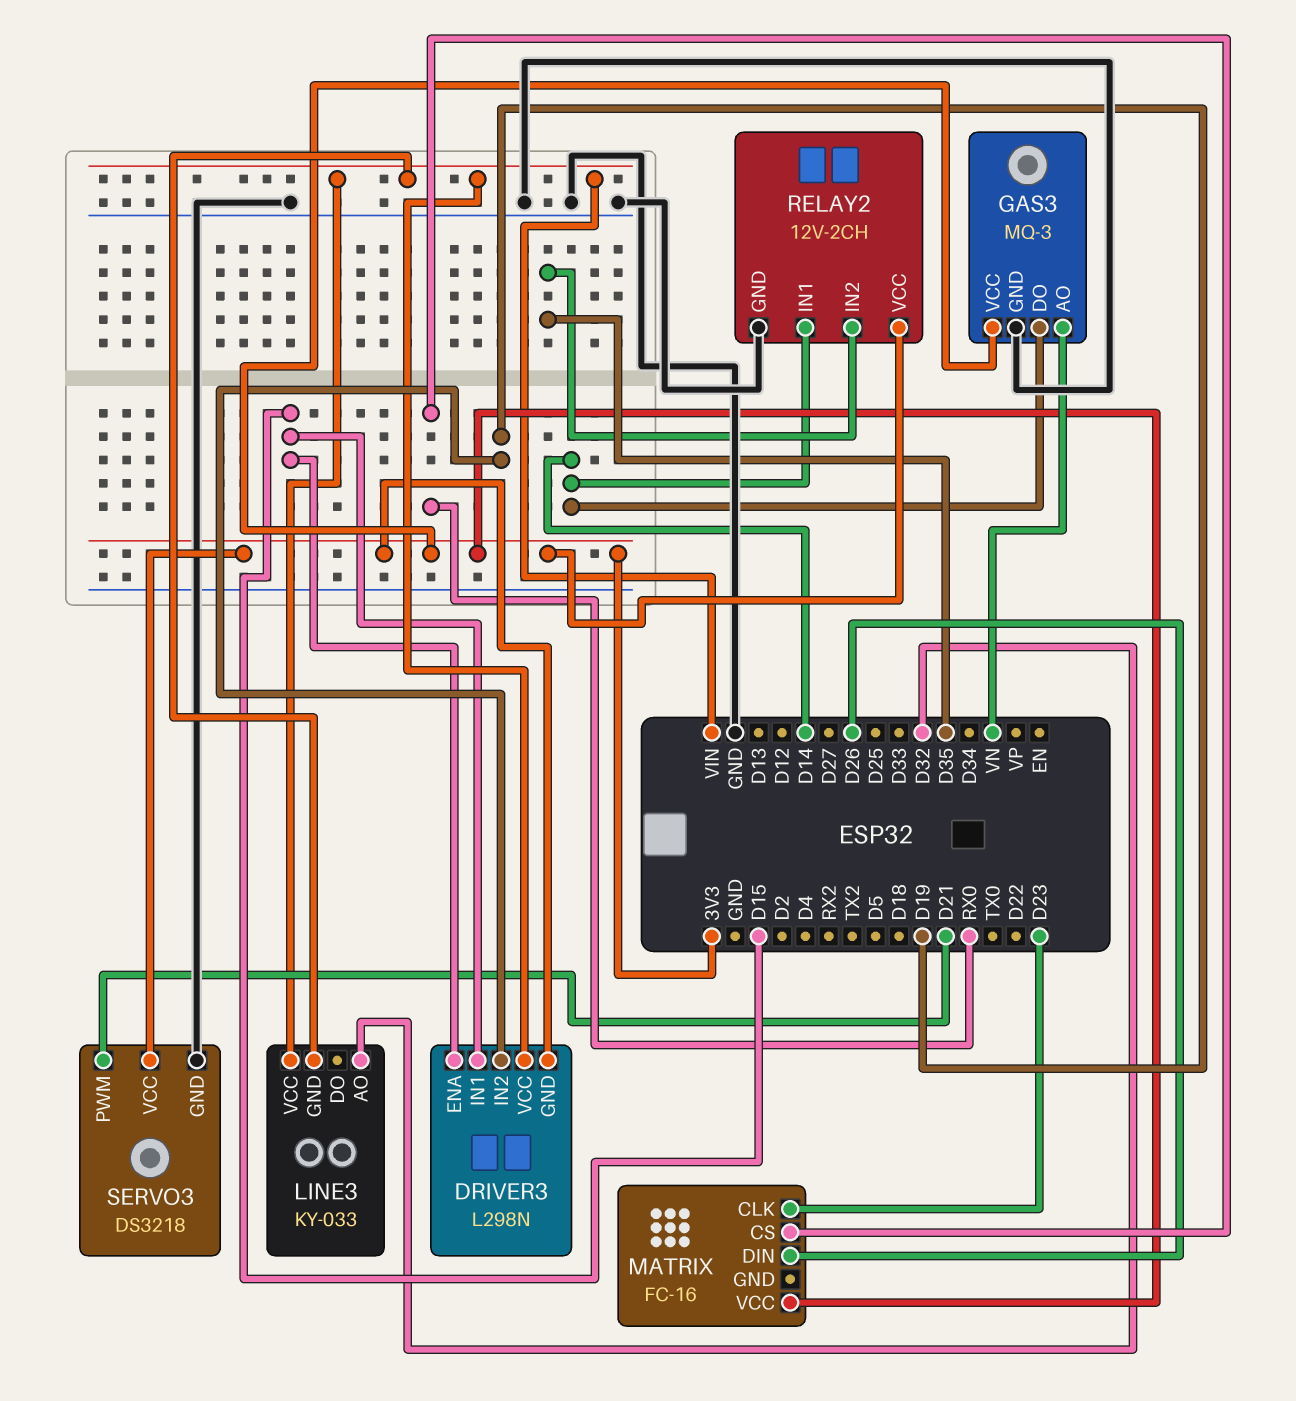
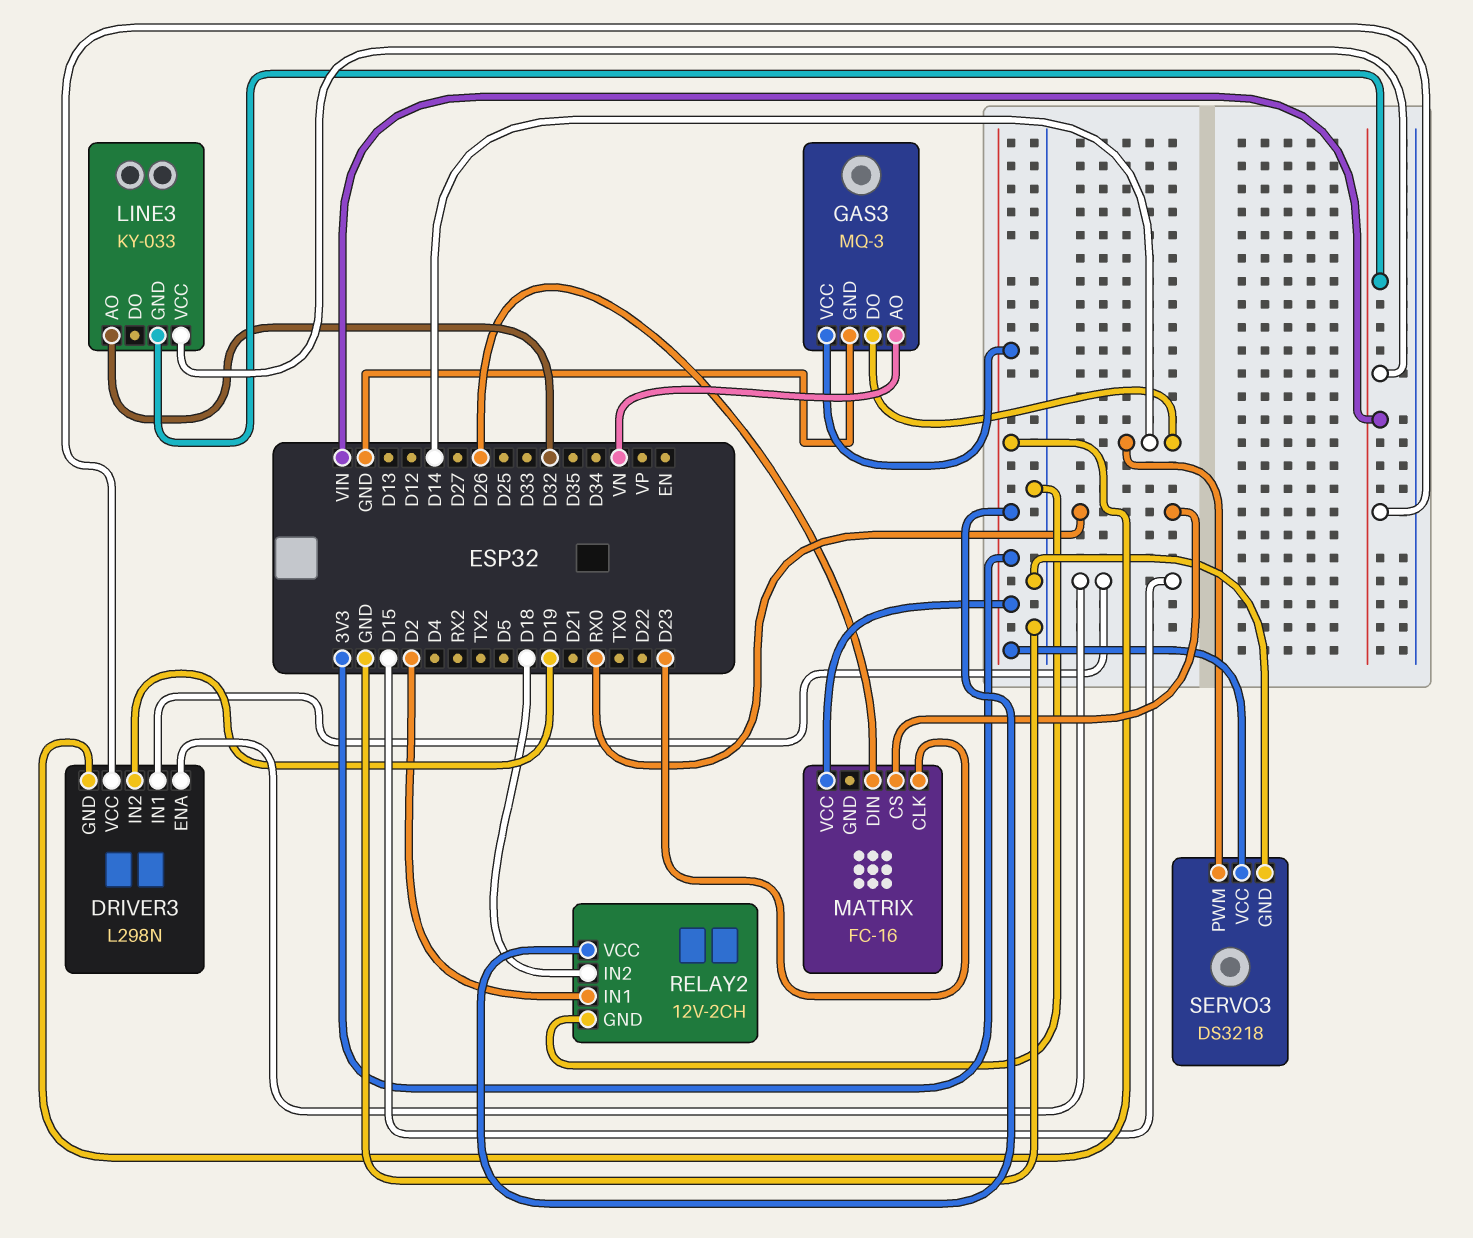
RELAY2 pin IN1: D14 -> D2
RELAY2 pin IN2: D35 -> D18
SERVO3 pin PWM: D21 -> D14

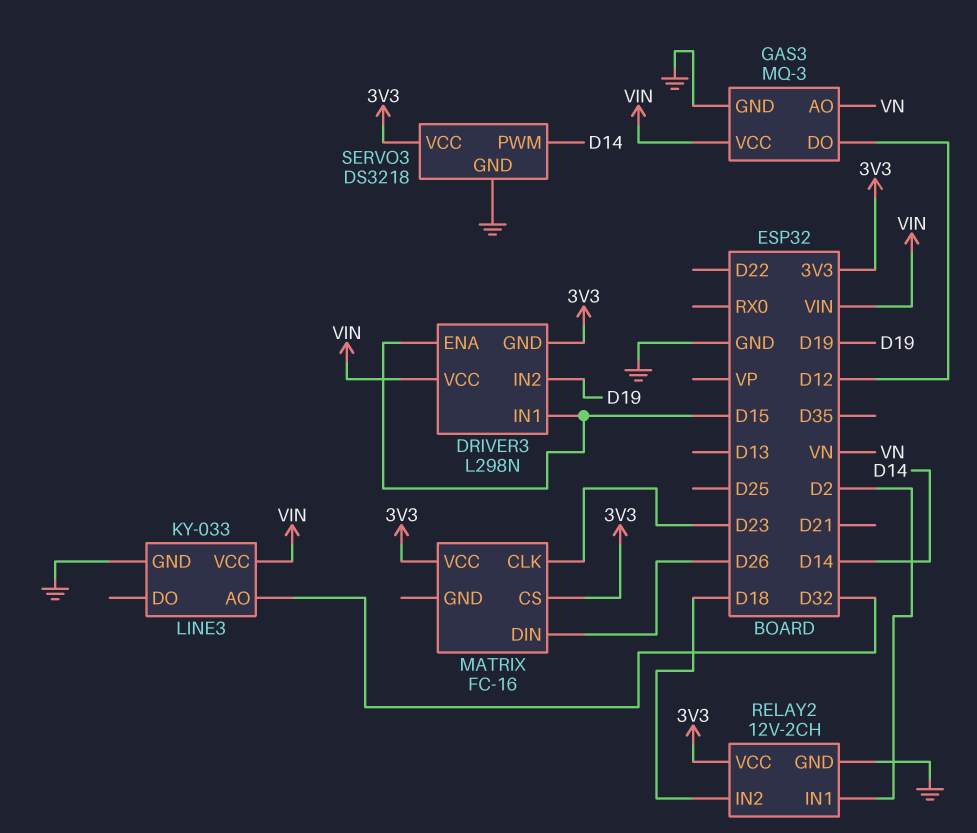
GAS3 pin DO: D14 -> D12
GAS3 pin VCC: 3V3 -> VIN
LINE3 pin GND: VIN -> GND
MATRIX pin CS: RX0 -> 3V3

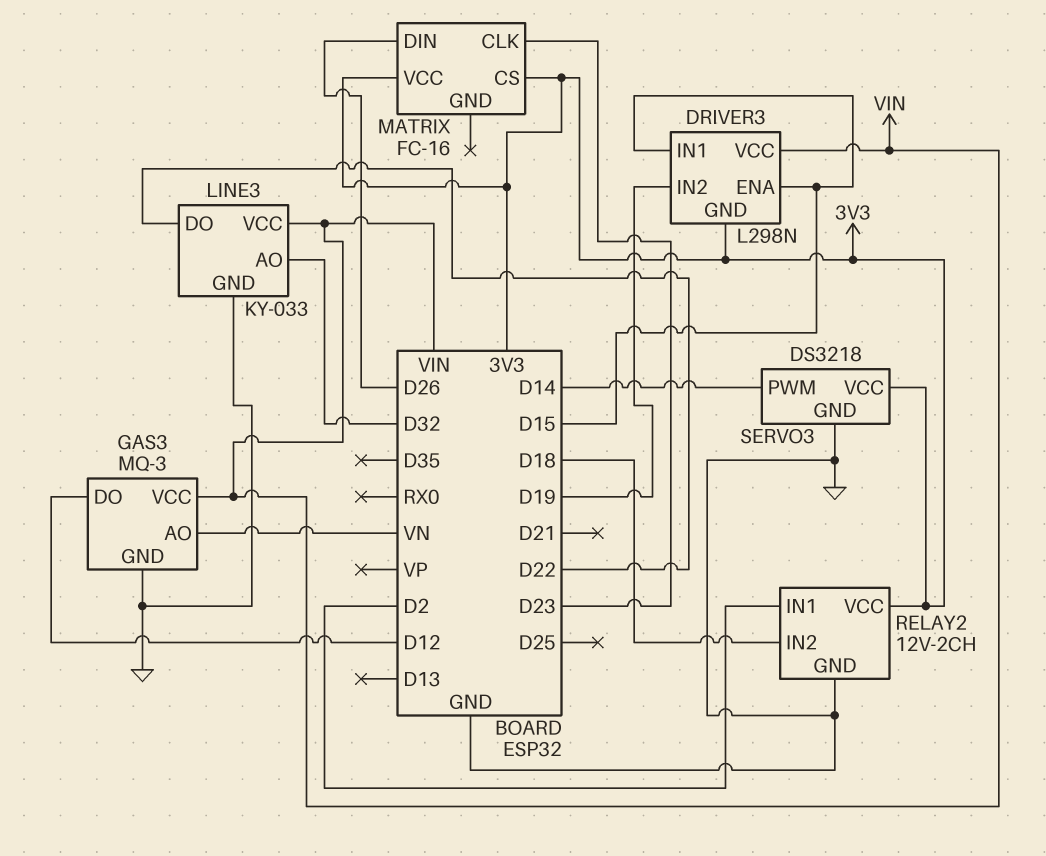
LINE3 pin DO: none -> D22

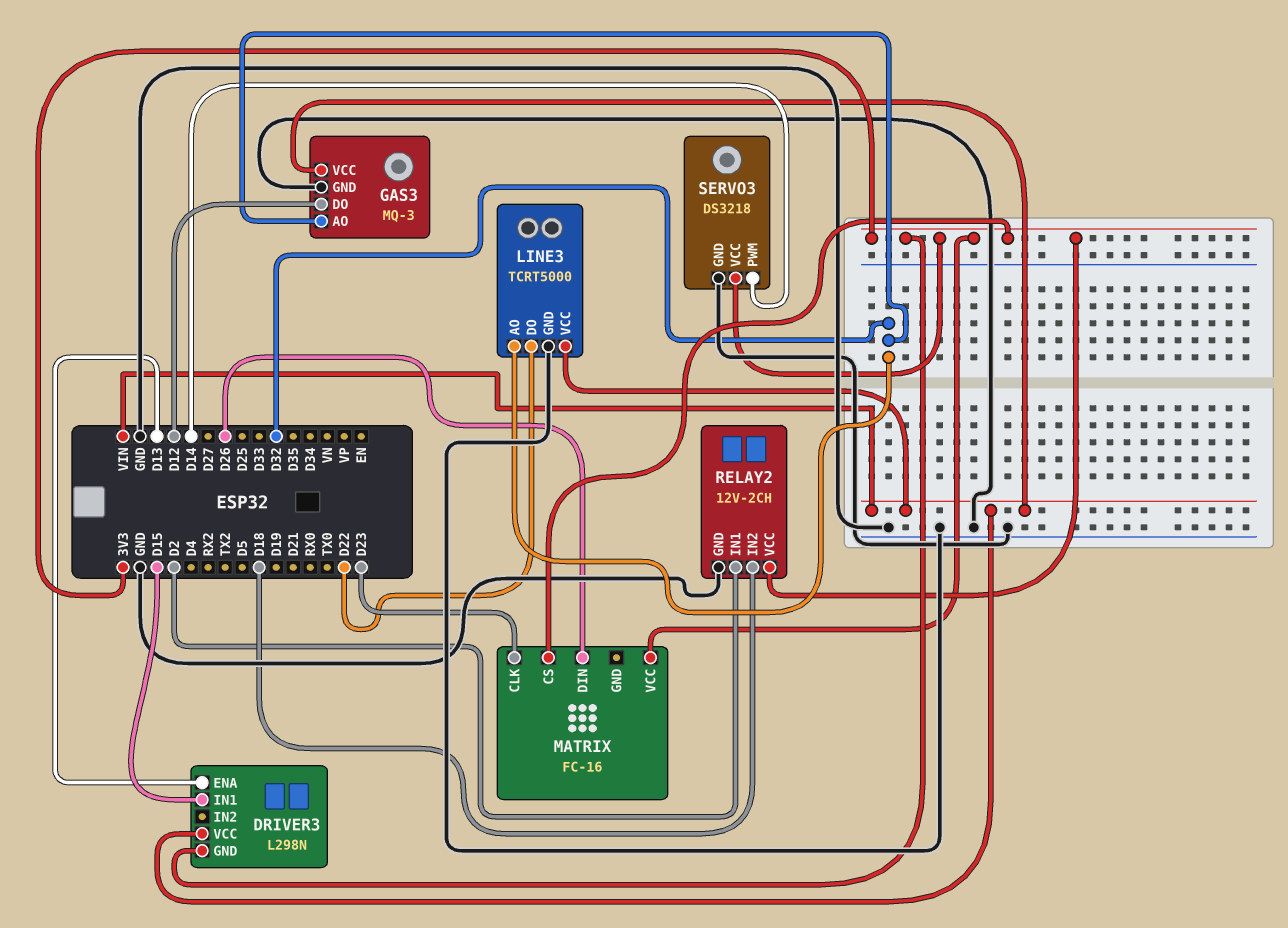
DRIVER3 pin ENA: D15 -> D13
DRIVER3 pin IN2: D19 -> none
GAS3 pin AO: VN -> D32
LINE3: KY-033 -> TCRT5000

